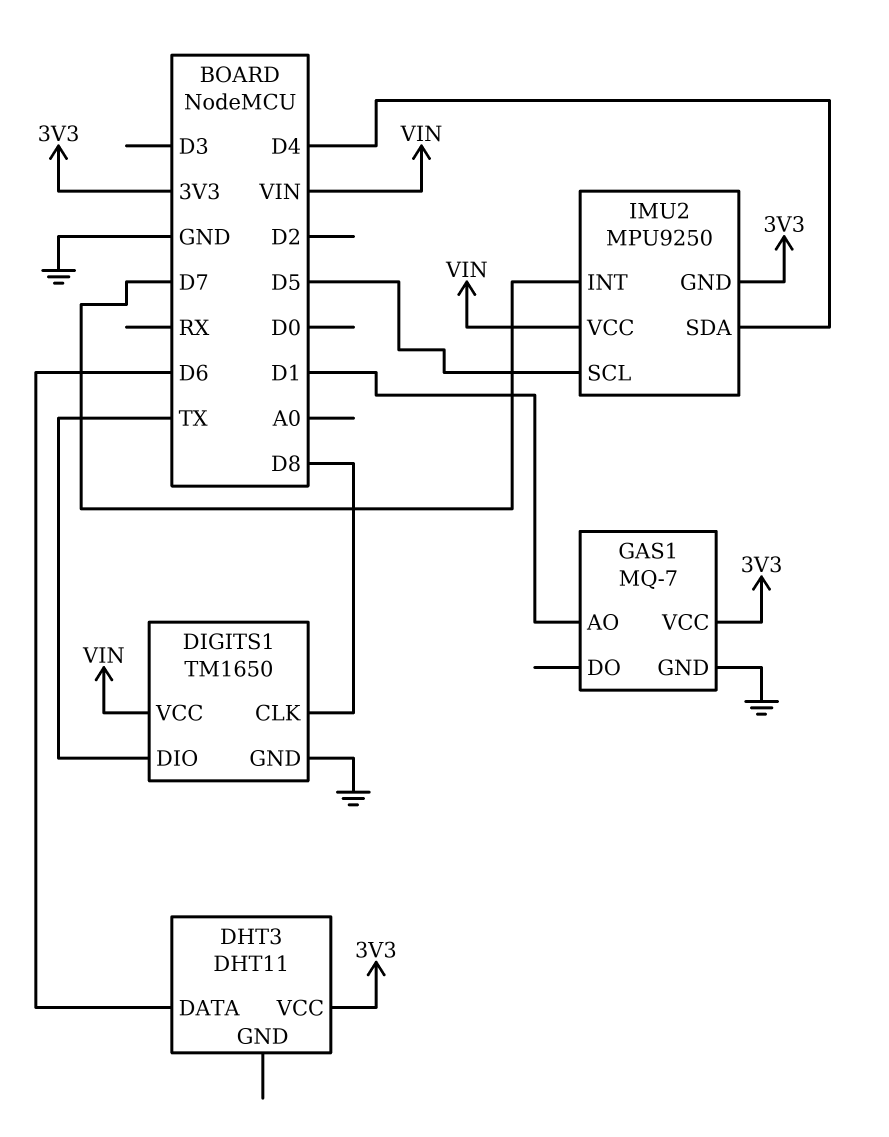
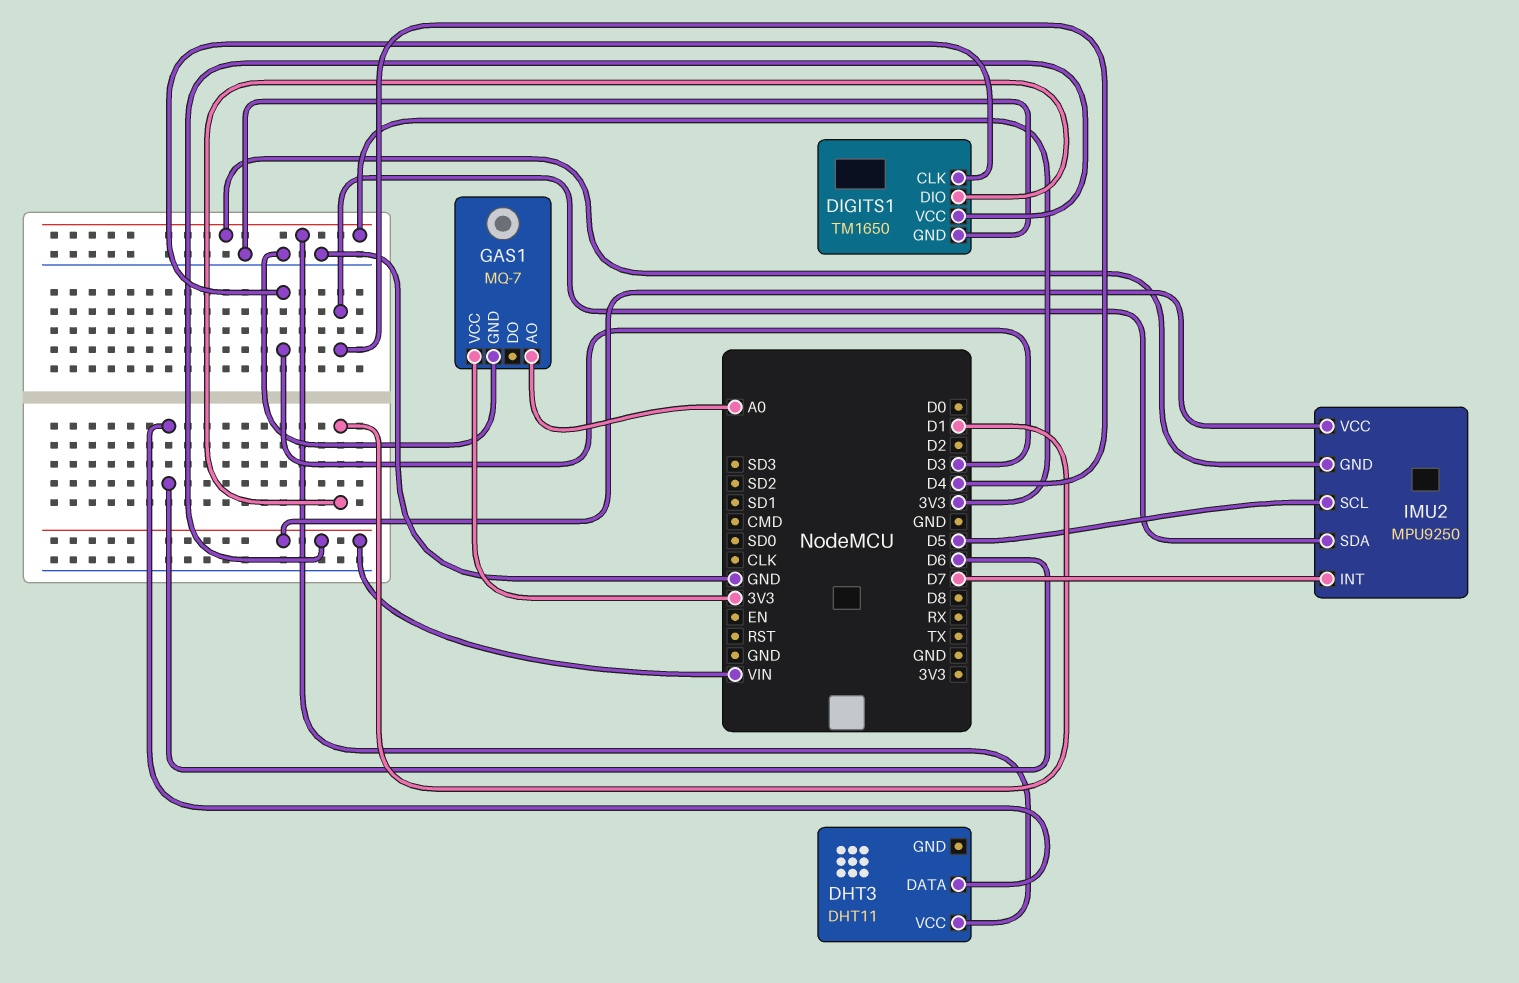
DIGITS1 pin CLK: D8 -> D3
DIGITS1 pin DIO: TX -> D1
GAS1 pin AO: D1 -> A0

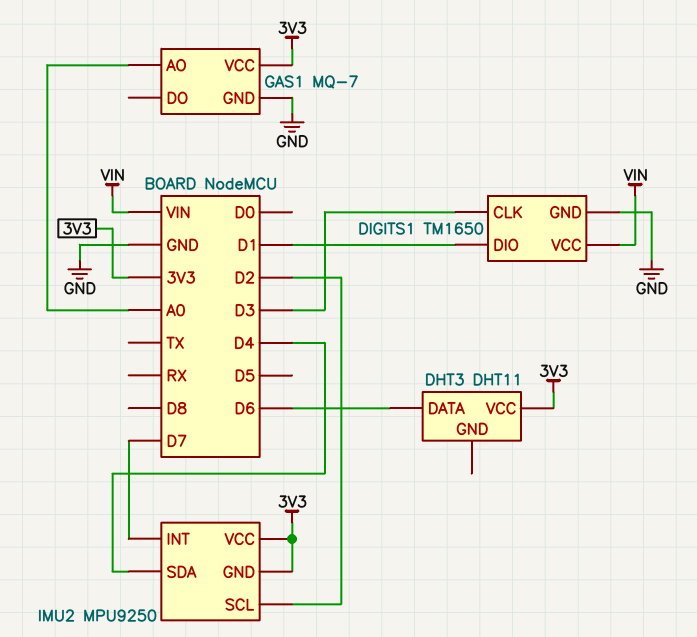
IMU2 pin SCL: D5 -> D2
IMU2 pin VCC: VIN -> 3V3

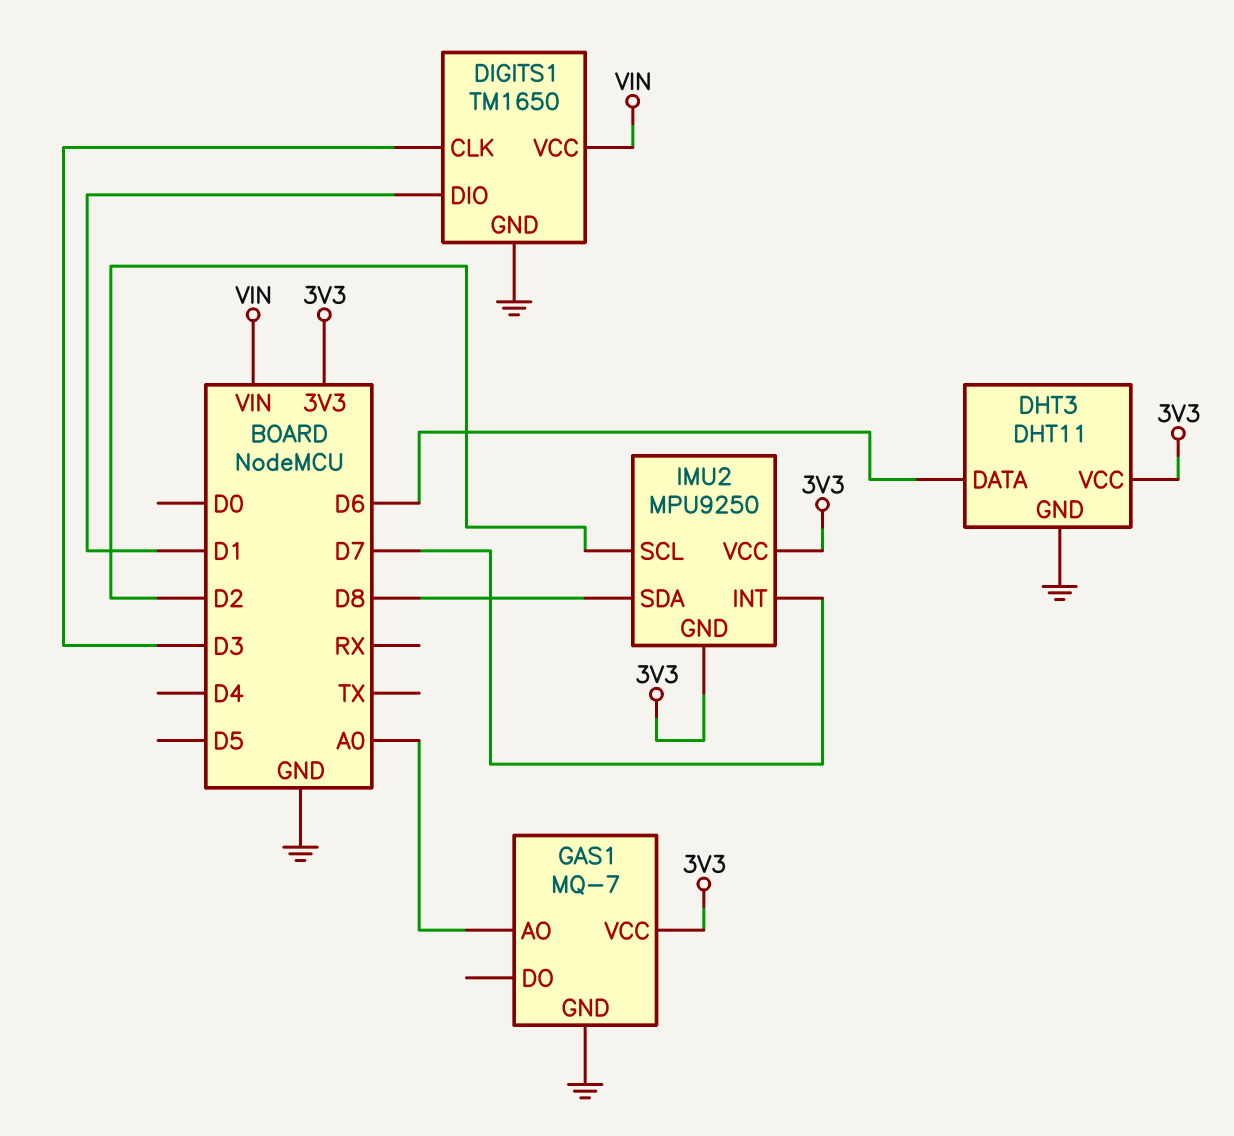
DHT3 pin GND: none -> GND
IMU2 pin SDA: D4 -> D8

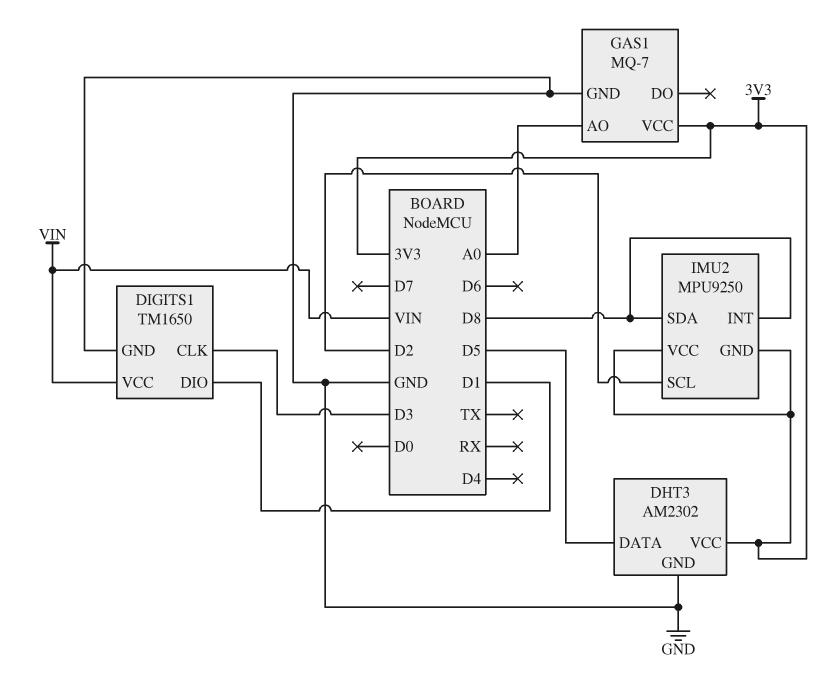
DHT3: DHT11 -> AM2302
DHT3 pin DATA: D6 -> D5
IMU2 pin INT: D7 -> D8

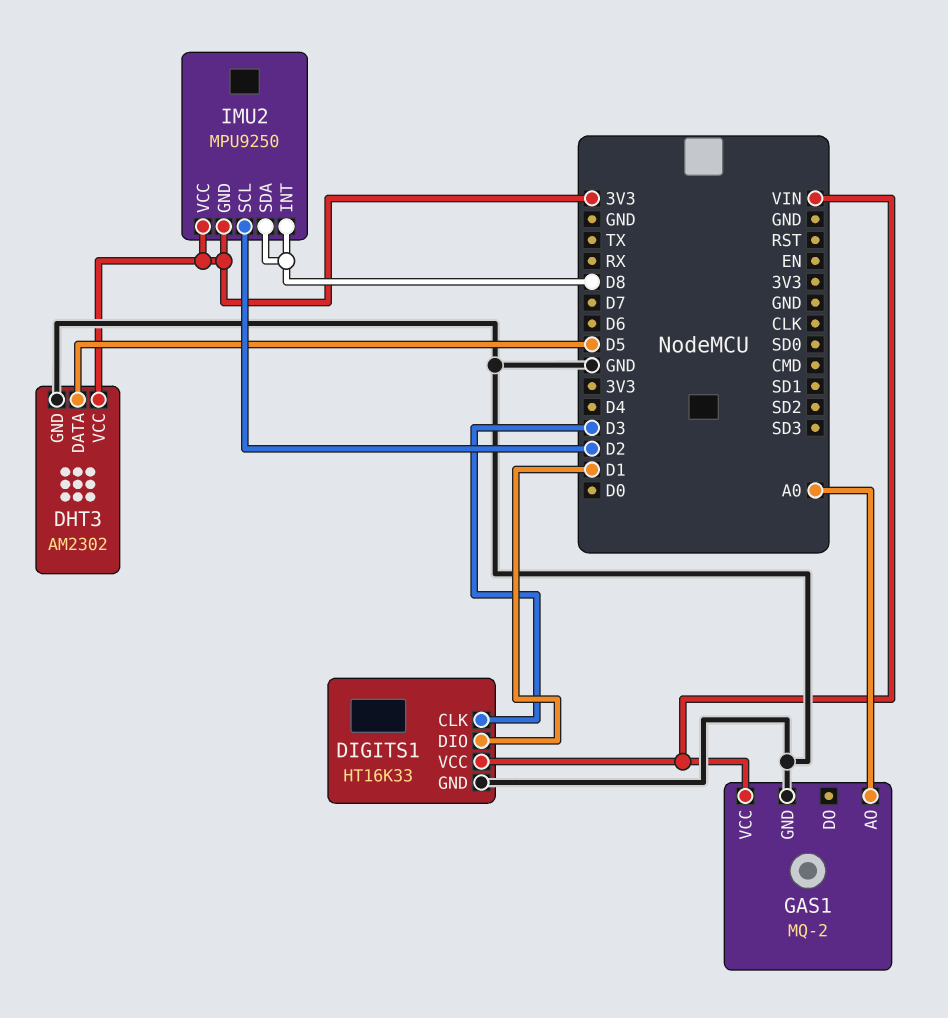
DIGITS1: TM1650 -> HT16K33
GAS1: MQ-7 -> MQ-2
GAS1 pin VCC: 3V3 -> VIN

